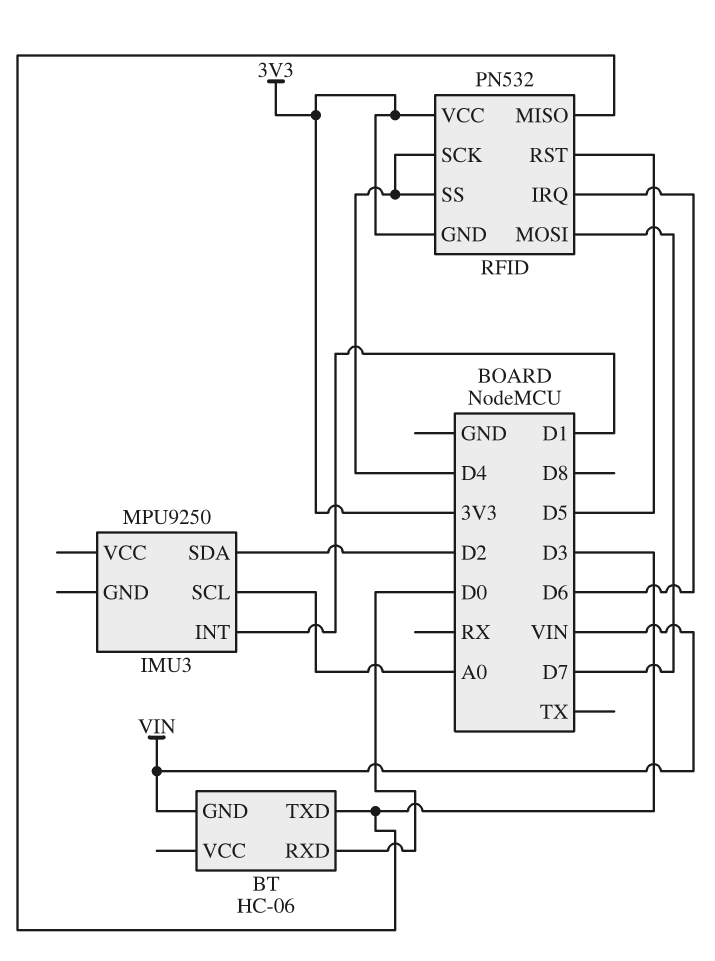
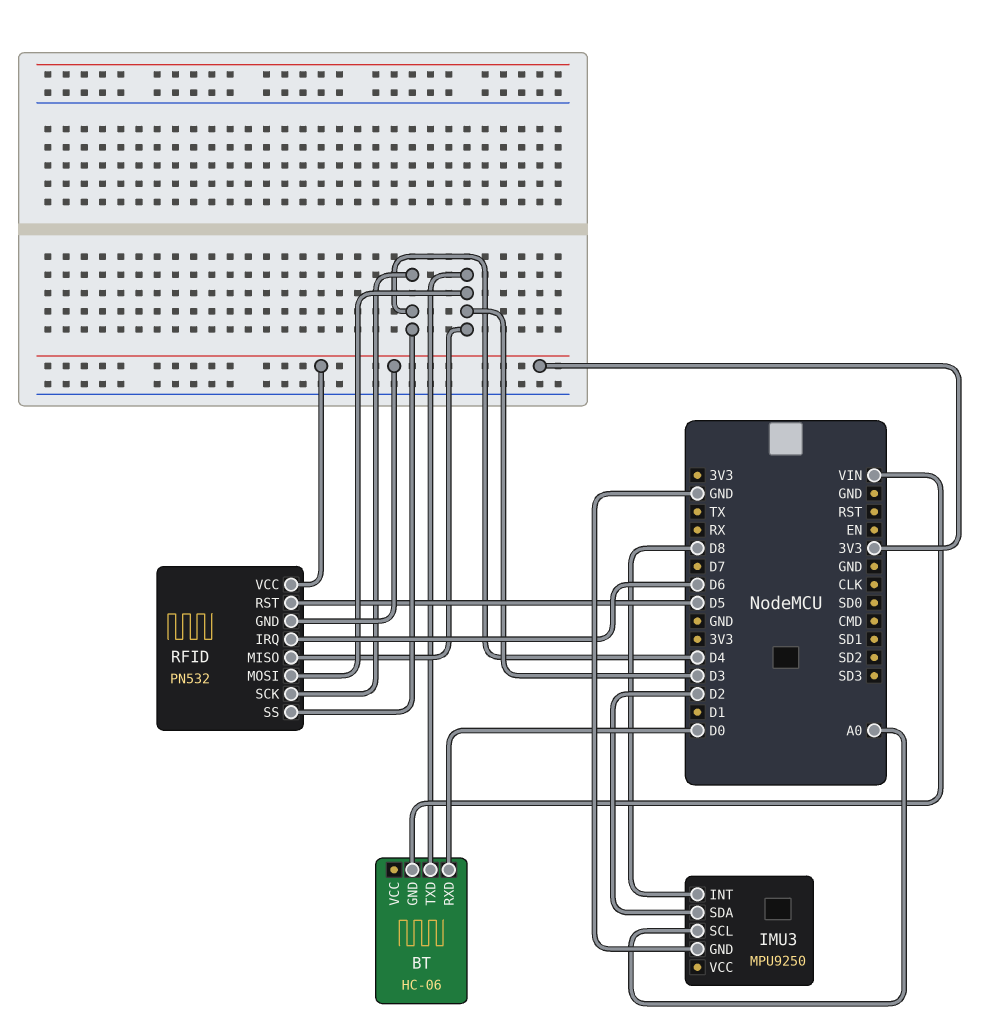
IMU3 pin GND: none -> GND
IMU3 pin INT: D1 -> D8
RFID pin MOSI: D7 -> D3

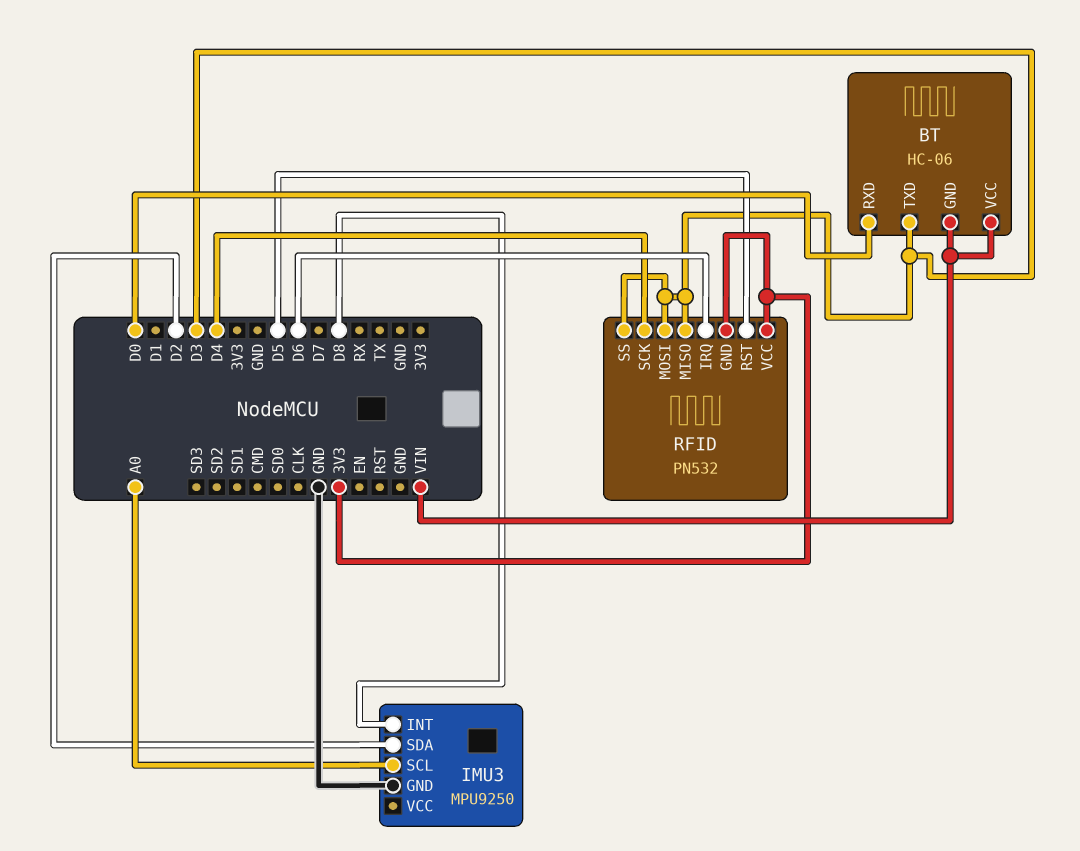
BT pin VCC: none -> VIN
RFID pin SS: D4 -> D3

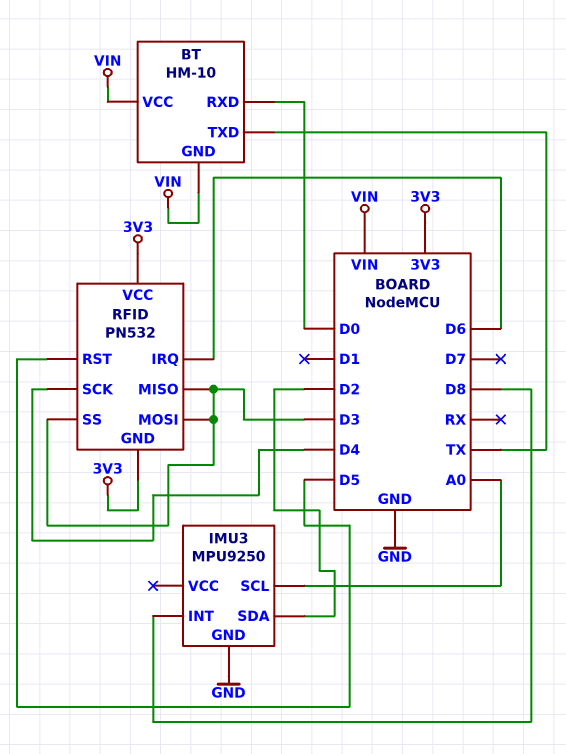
BT: HC-06 -> HM-10
BT pin TXD: D3 -> TX

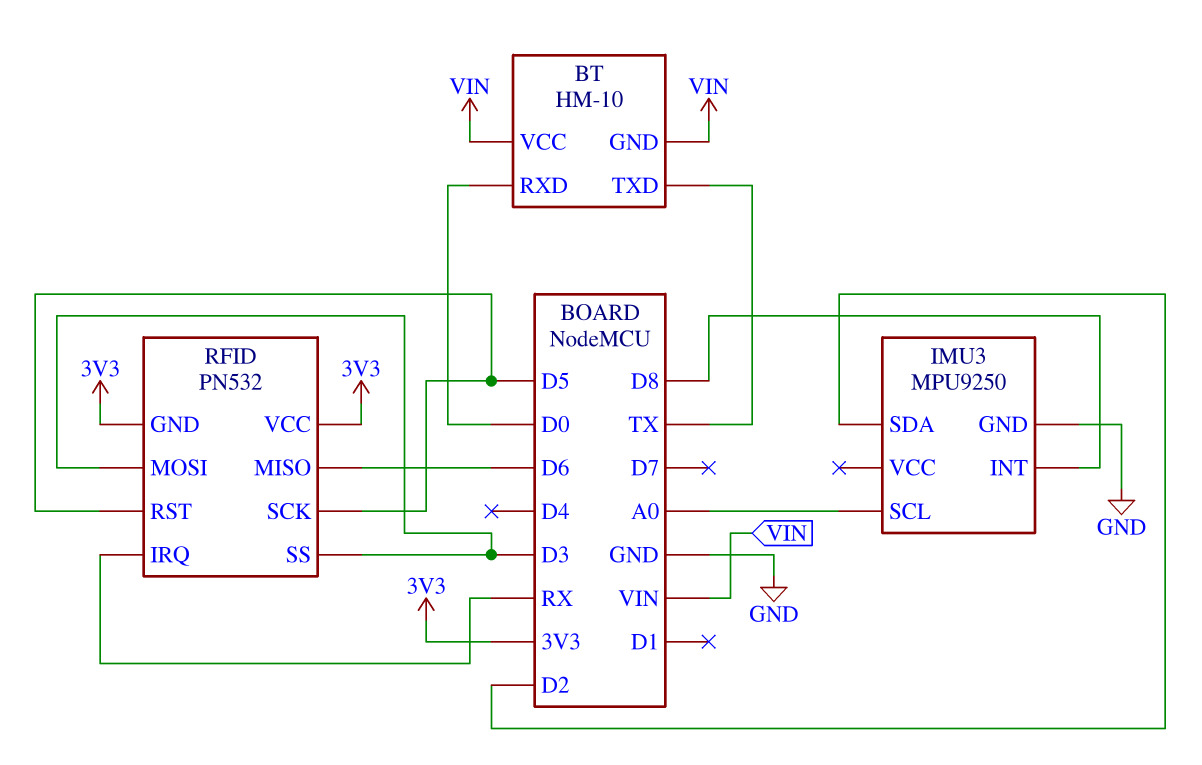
RFID pin IRQ: D6 -> RX
RFID pin MISO: D3 -> D6
RFID pin SCK: D4 -> D5

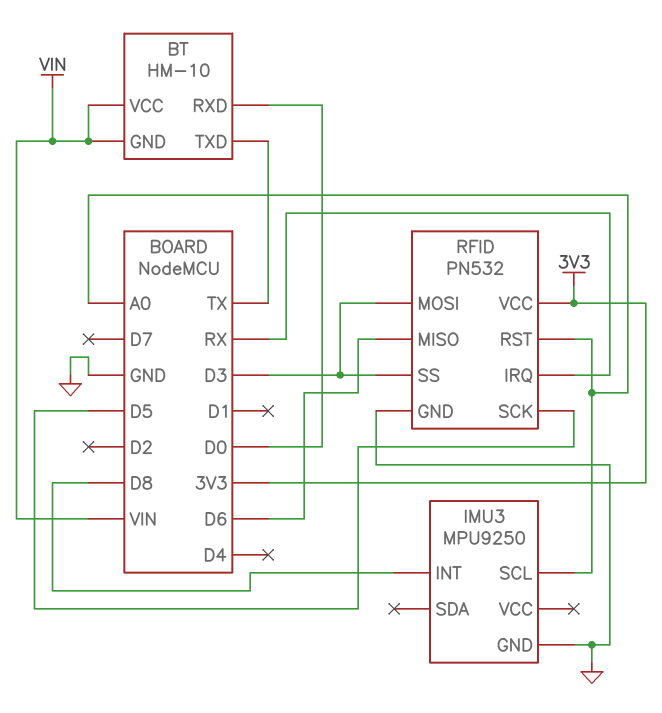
IMU3 pin SDA: D2 -> none
RFID pin GND: 3V3 -> GND
RFID pin RST: D5 -> A0

